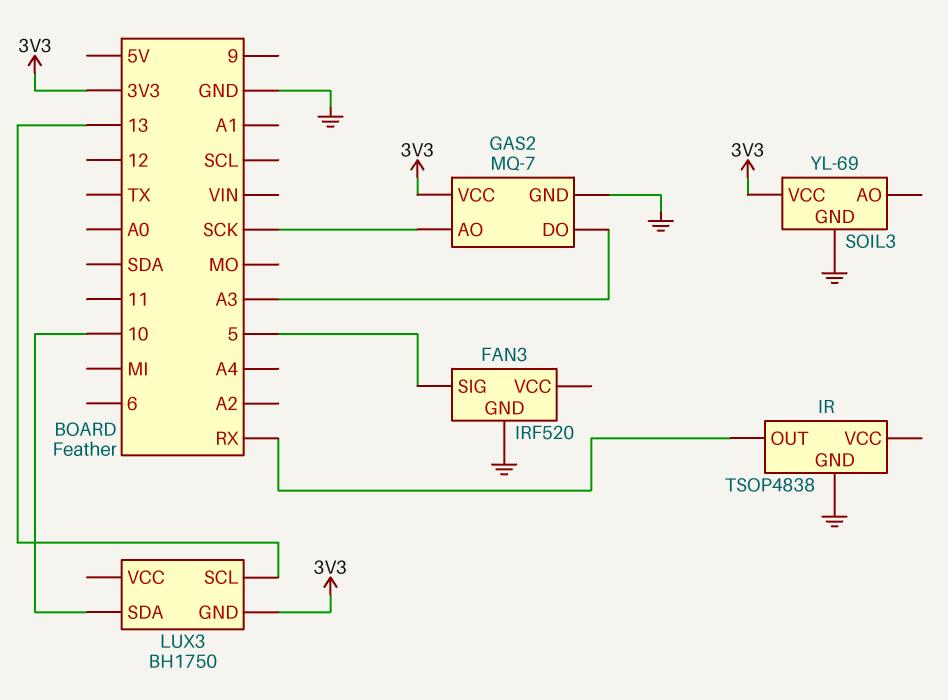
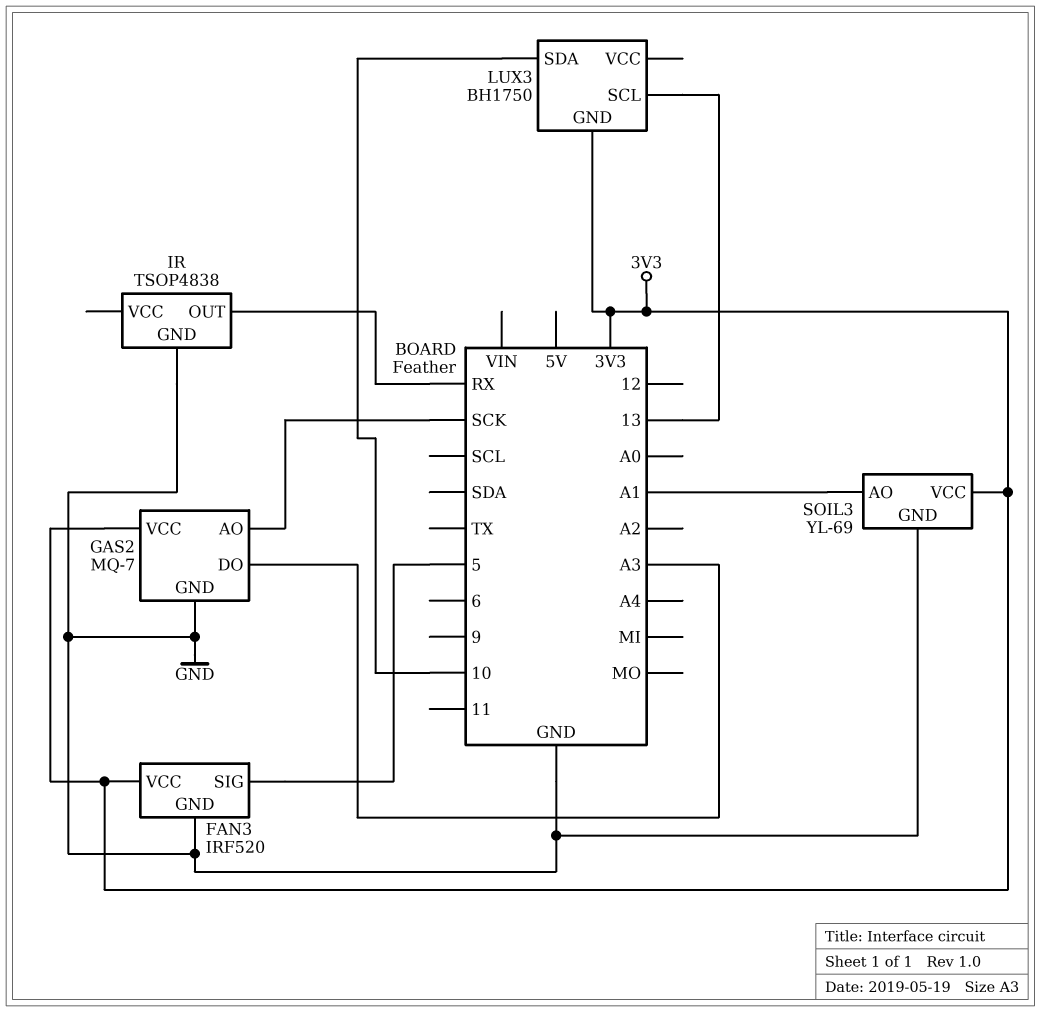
FAN3 pin VCC: none -> 3V3
SOIL3 pin AO: none -> A1

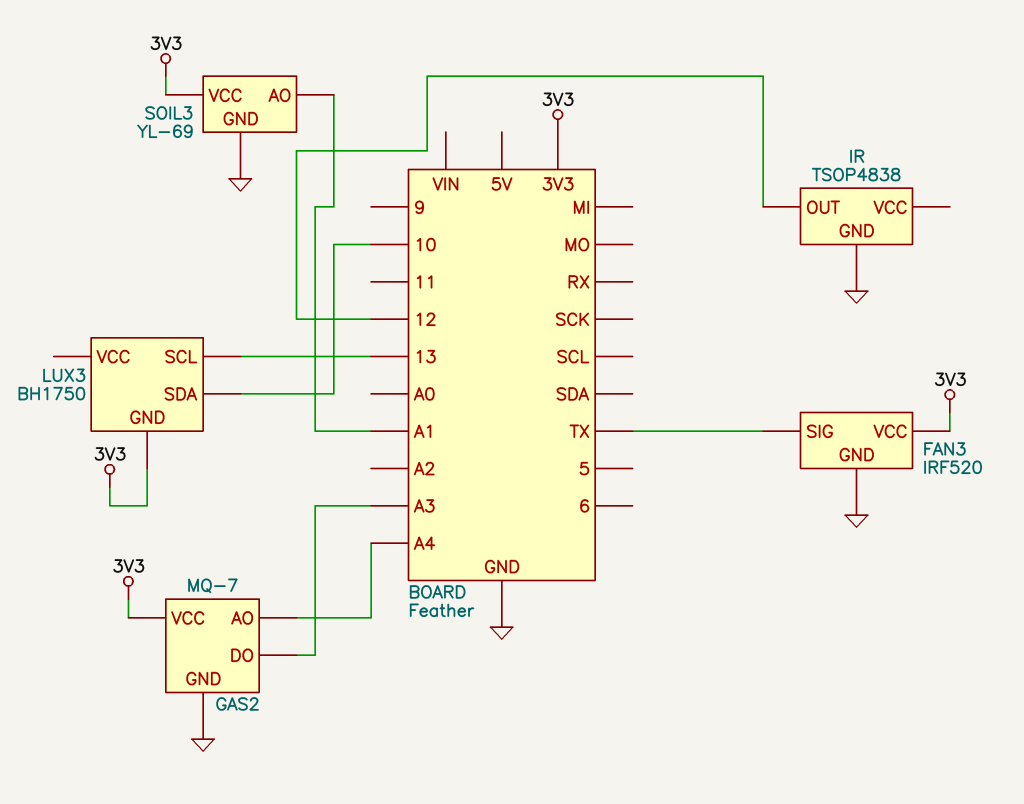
FAN3 pin SIG: 5 -> TX
GAS2 pin AO: SCK -> A4
IR pin OUT: RX -> 12

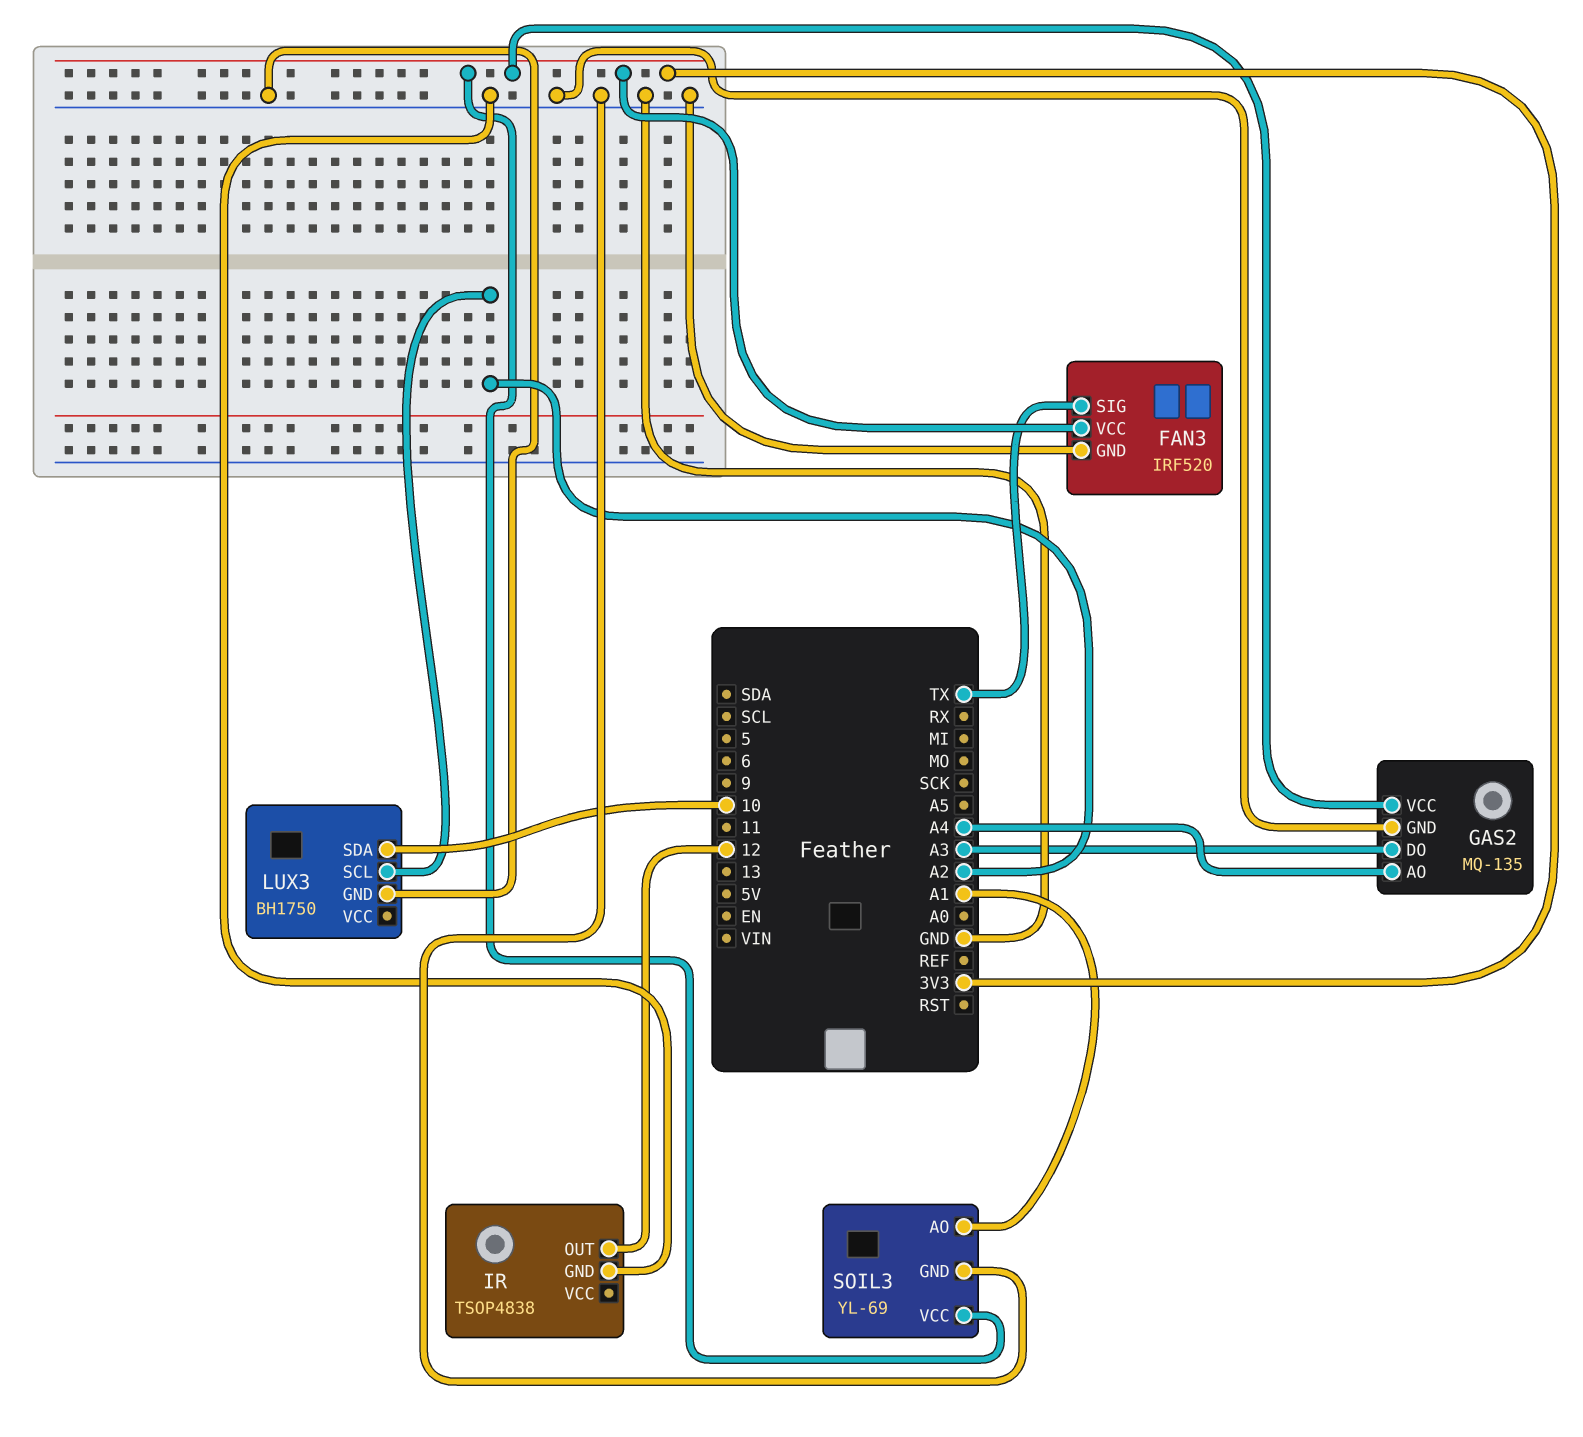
GAS2: MQ-7 -> MQ-135
LUX3 pin GND: 3V3 -> GND
LUX3 pin SCL: 13 -> A2

